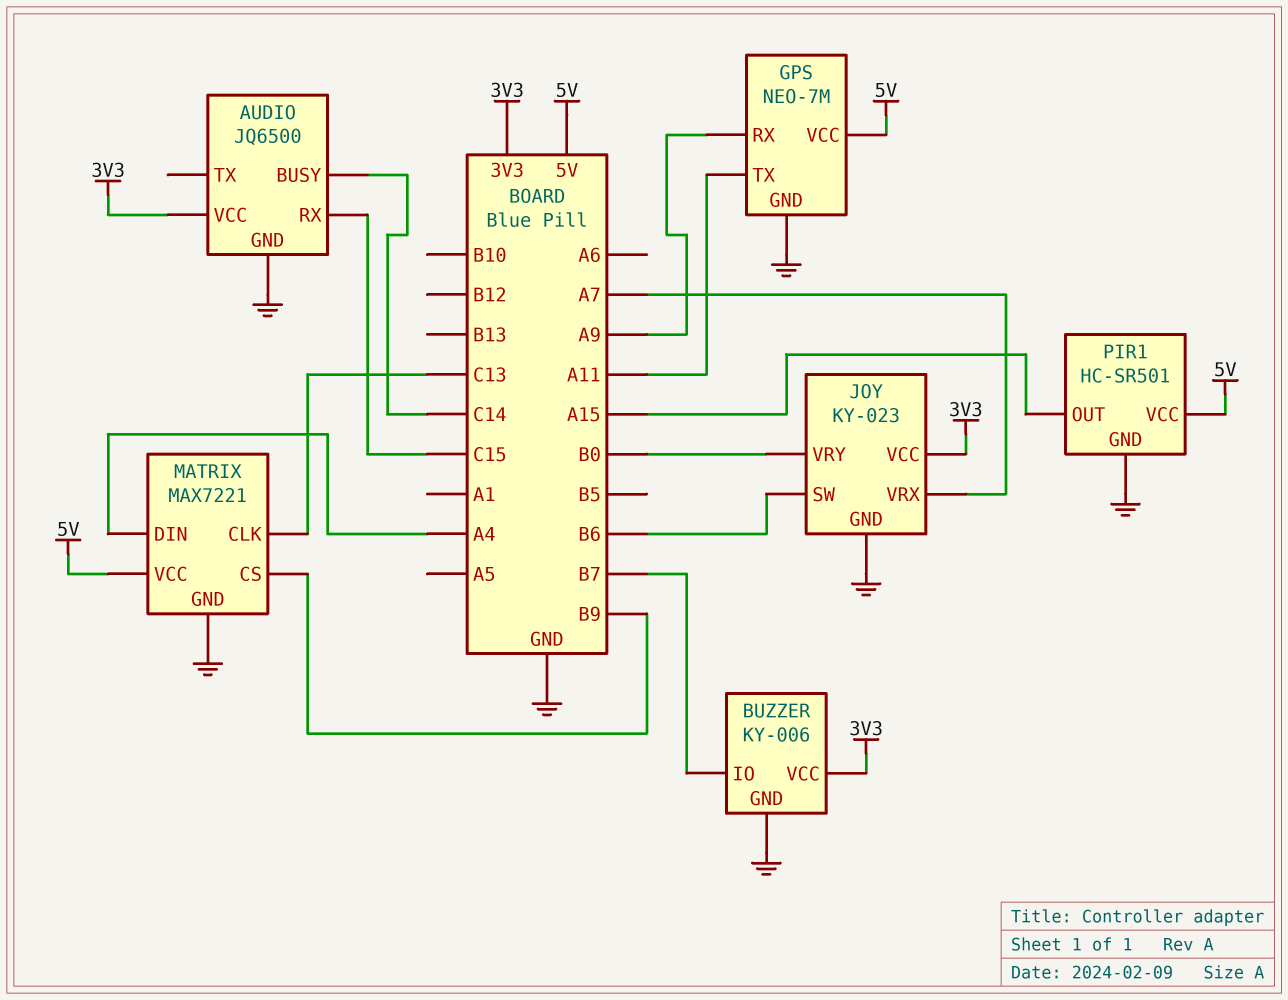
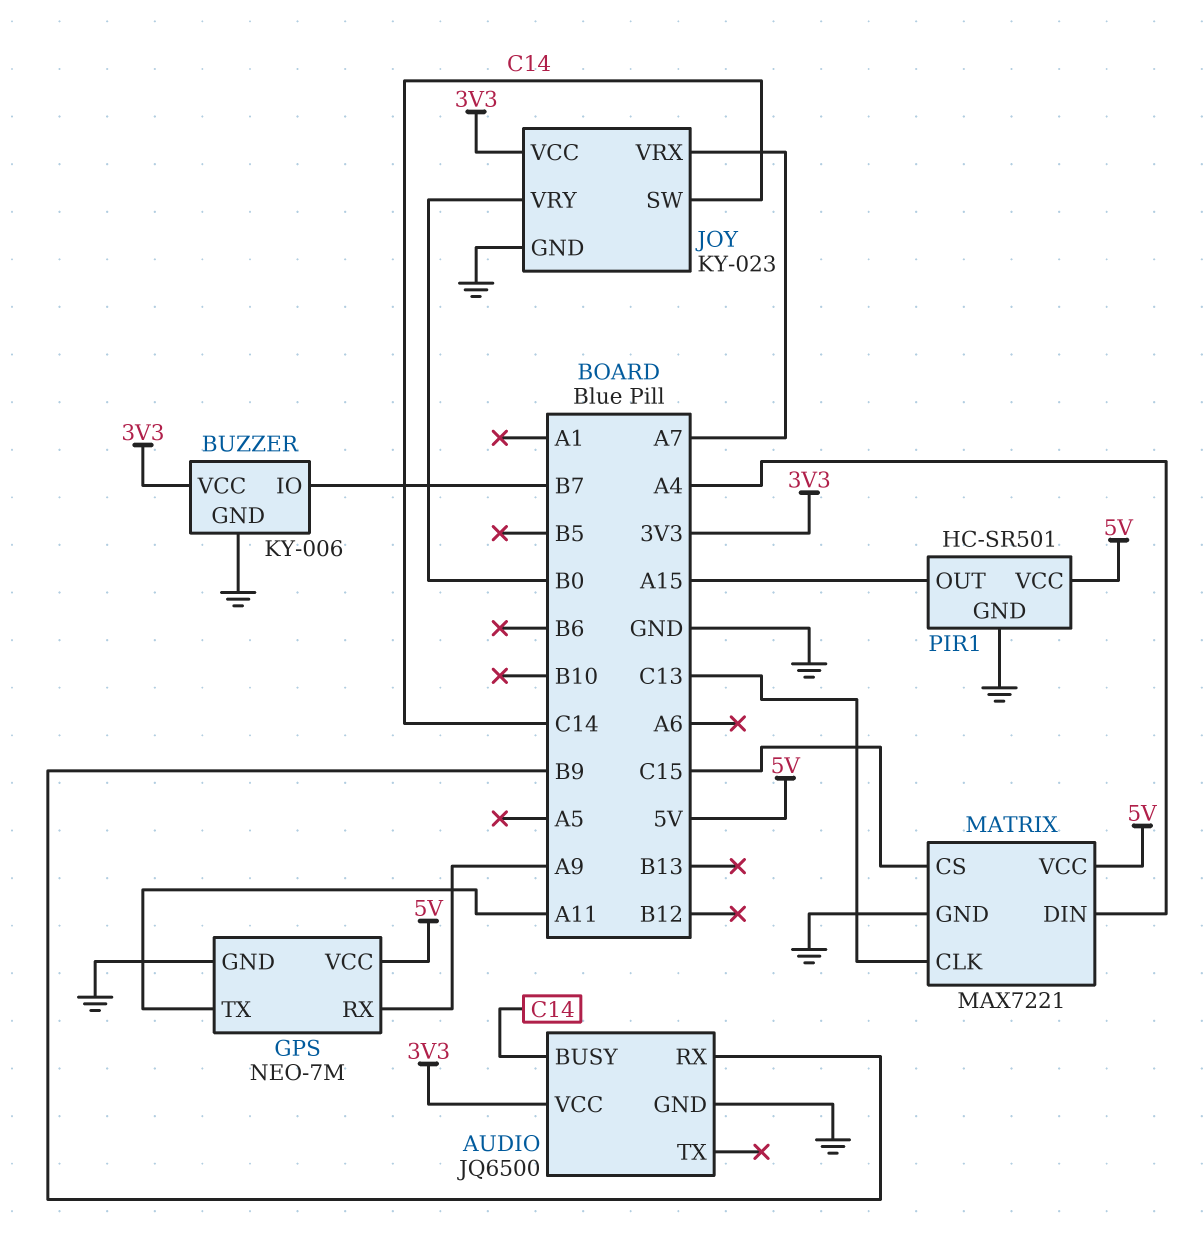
AUDIO pin RX: C15 -> B9
JOY pin SW: B6 -> C14
MATRIX pin CS: B9 -> C15

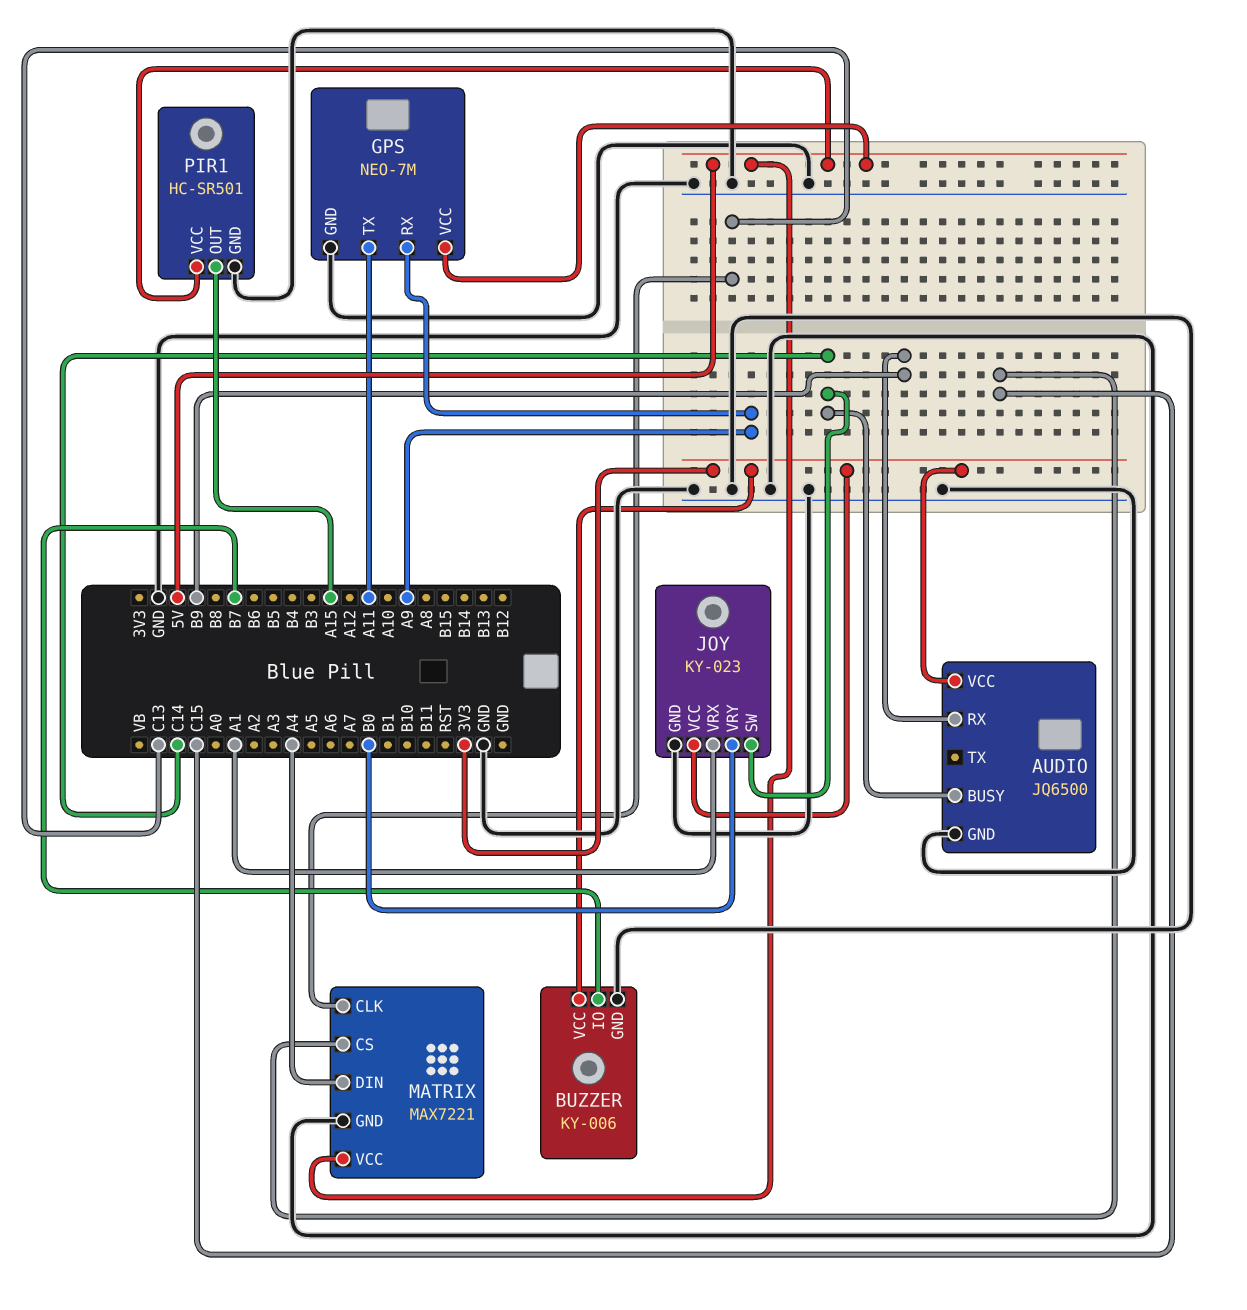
JOY pin VRX: A7 -> A1

